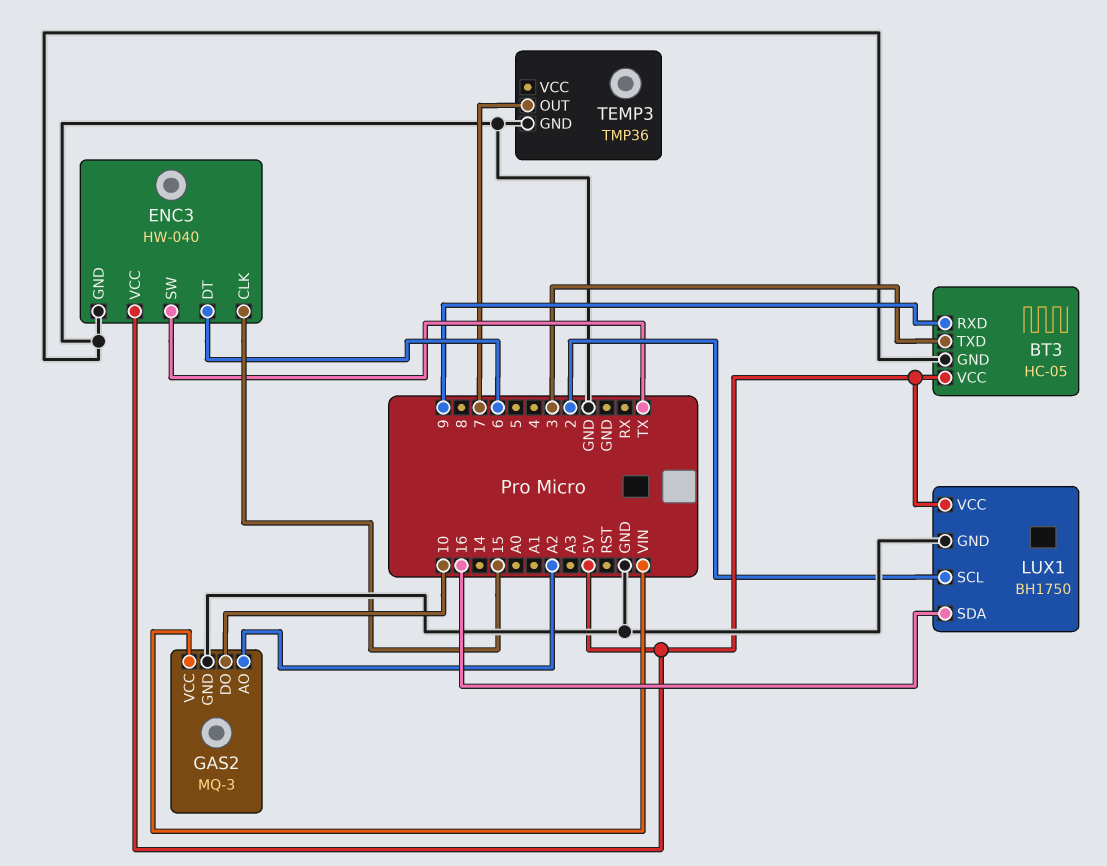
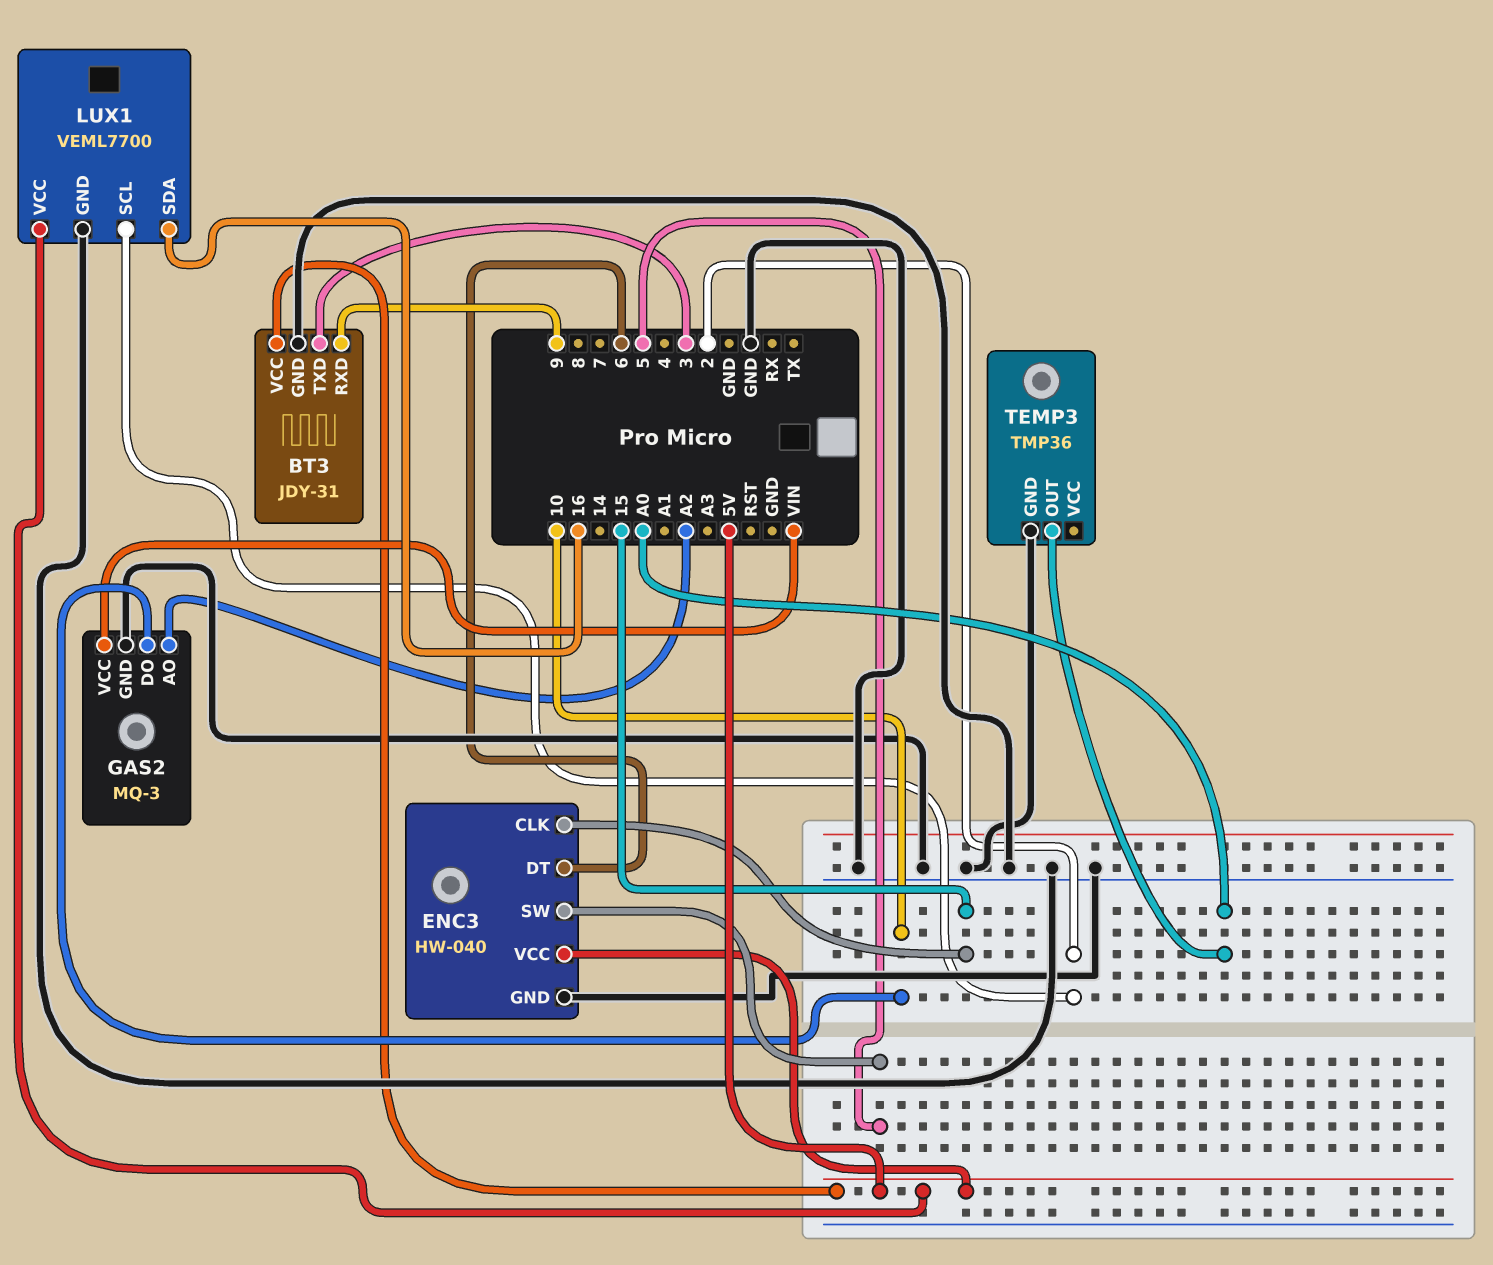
BT3: HC-05 -> JDY-31
ENC3 pin SW: TX -> 5
LUX1: BH1750 -> VEML7700
TEMP3 pin OUT: 7 -> A0

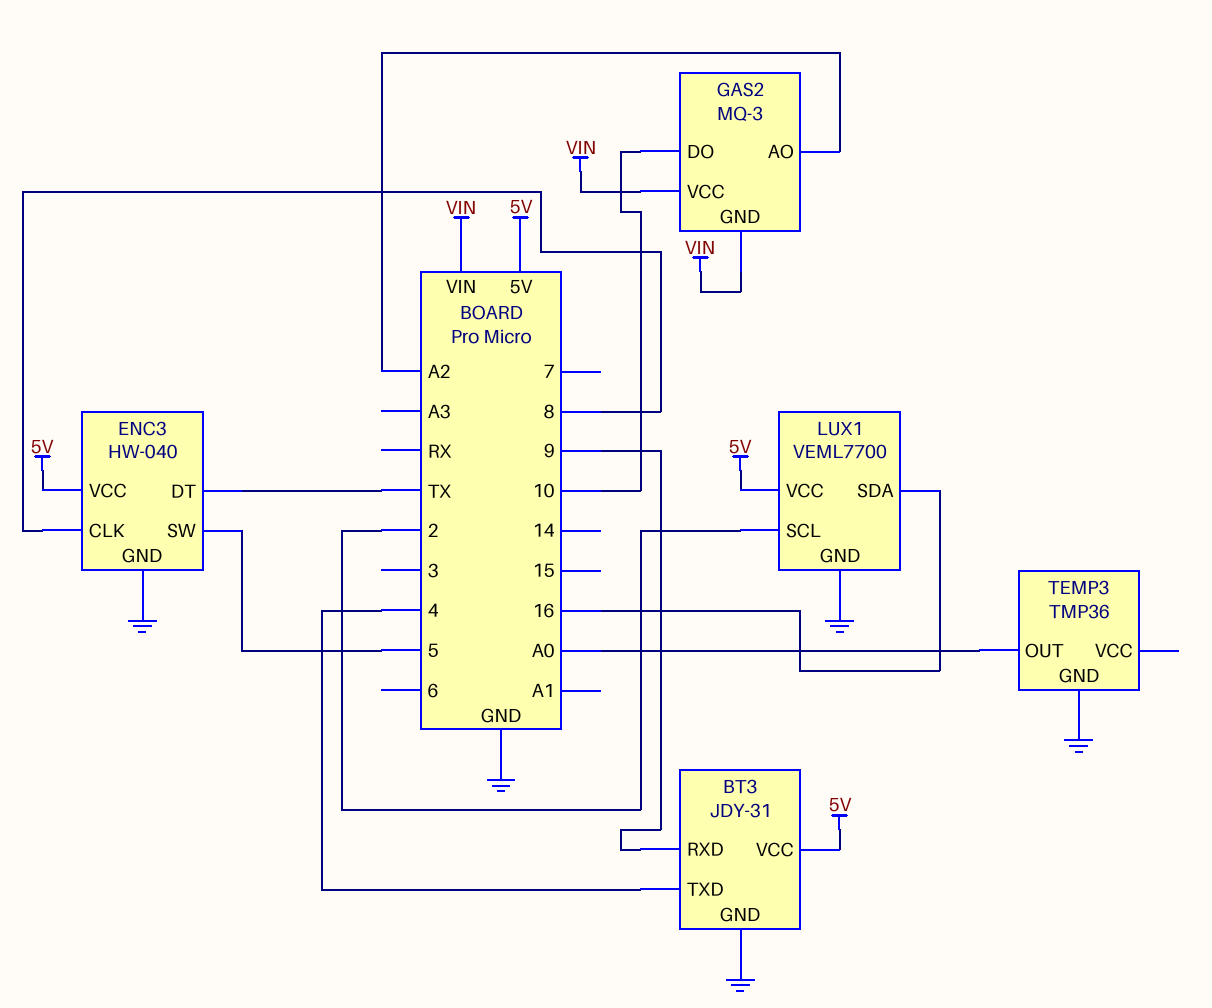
BT3 pin TXD: 3 -> 4
ENC3 pin CLK: 15 -> 8
ENC3 pin DT: 6 -> TX
GAS2 pin GND: GND -> VIN

